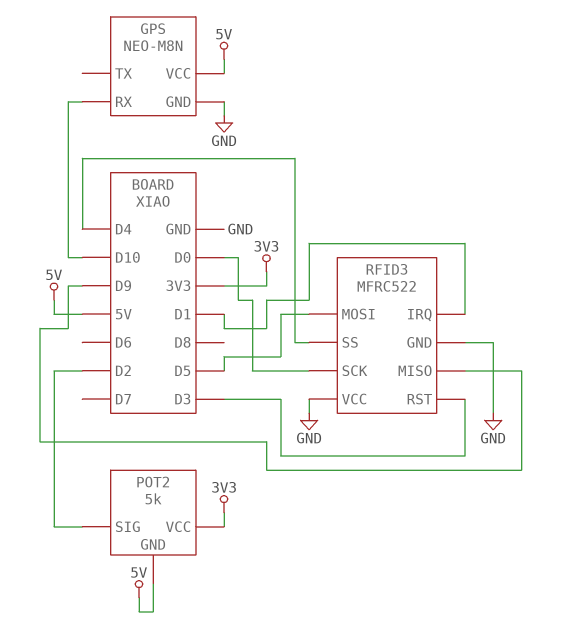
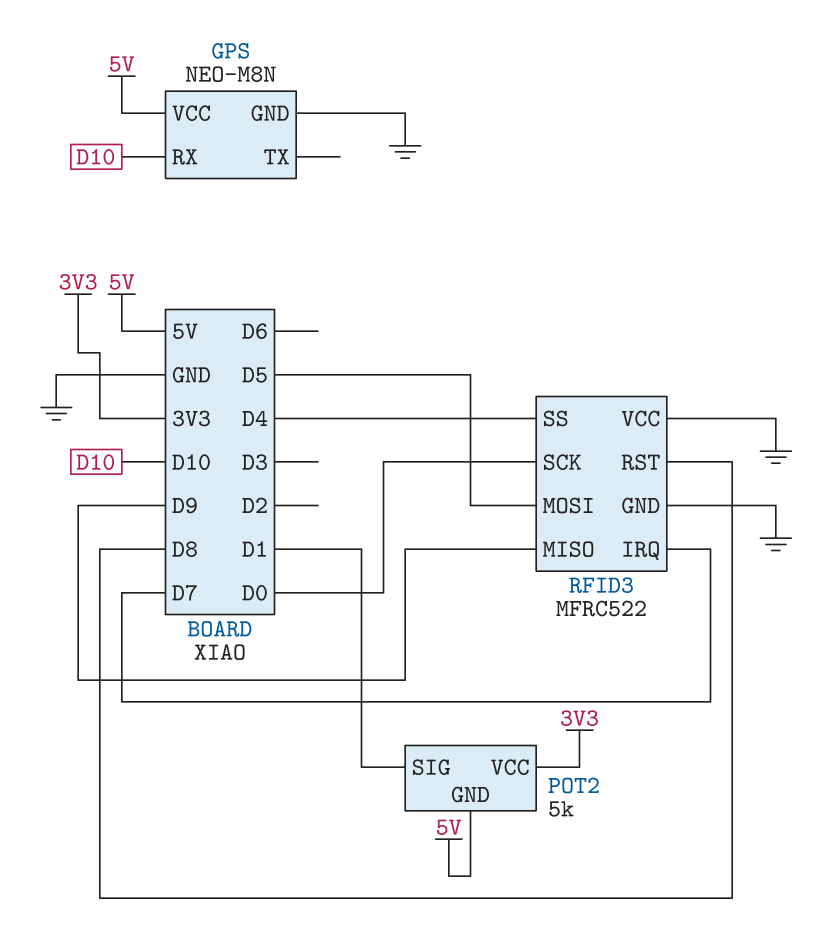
POT2 pin SIG: D2 -> D1
RFID3 pin IRQ: D1 -> D7
RFID3 pin RST: D3 -> D8

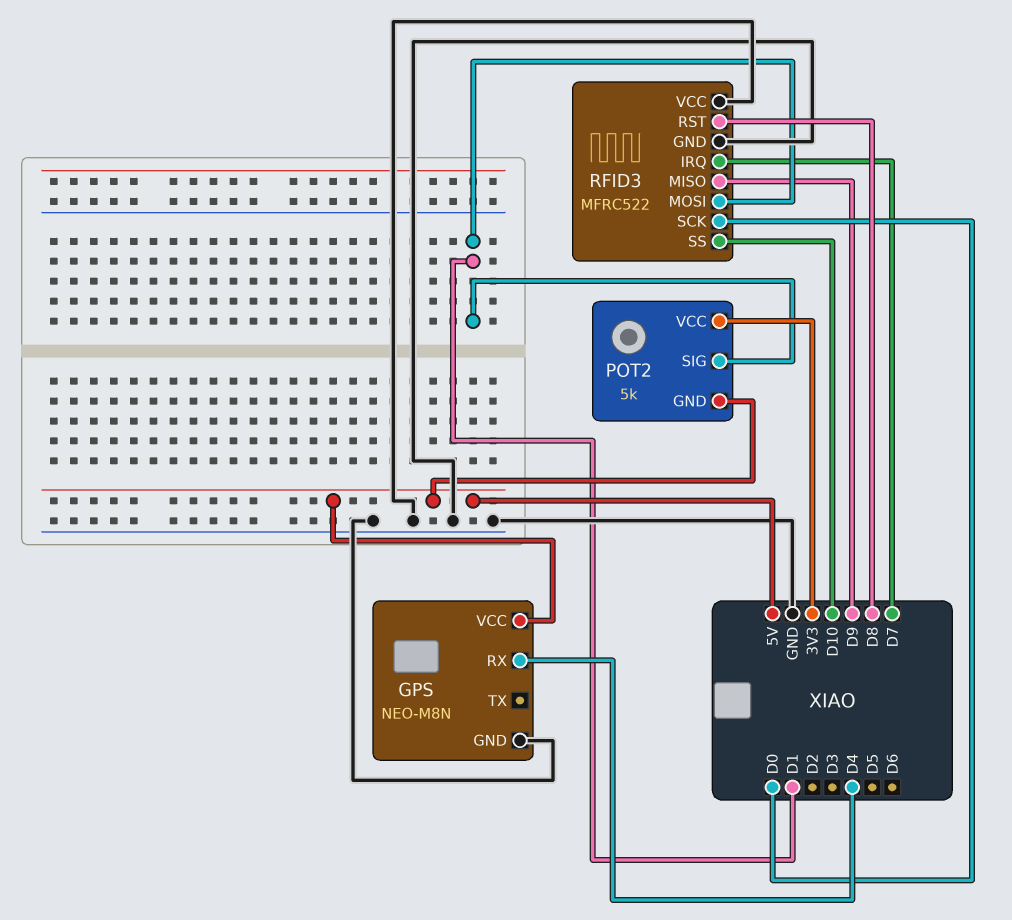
GPS pin RX: D10 -> D4
RFID3 pin MOSI: D5 -> D1
RFID3 pin SS: D4 -> D10

